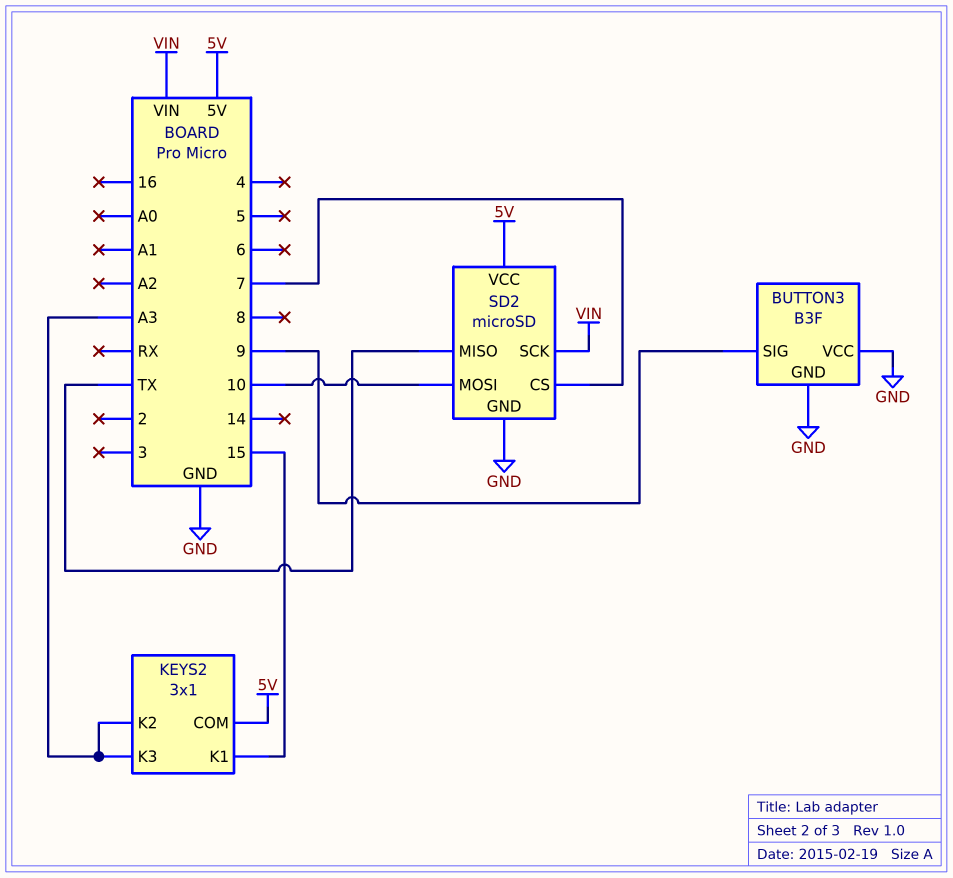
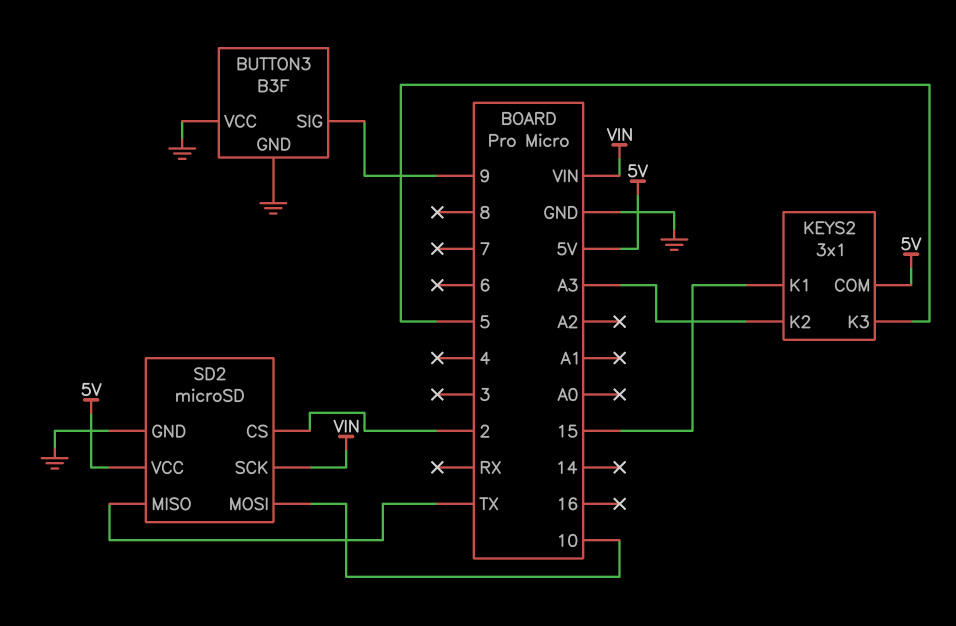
KEYS2 pin K3: A3 -> 5
SD2 pin CS: 7 -> 2

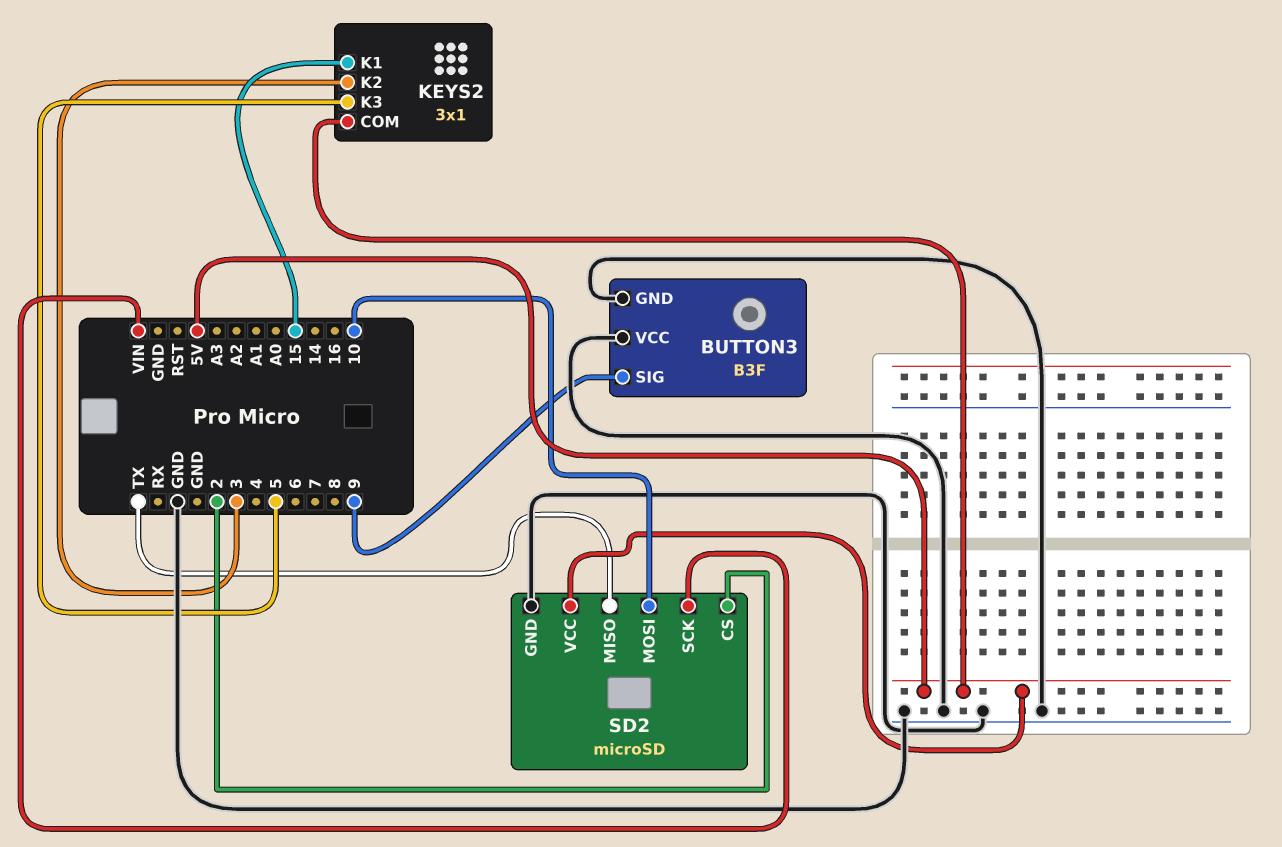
KEYS2 pin K2: A3 -> 3

